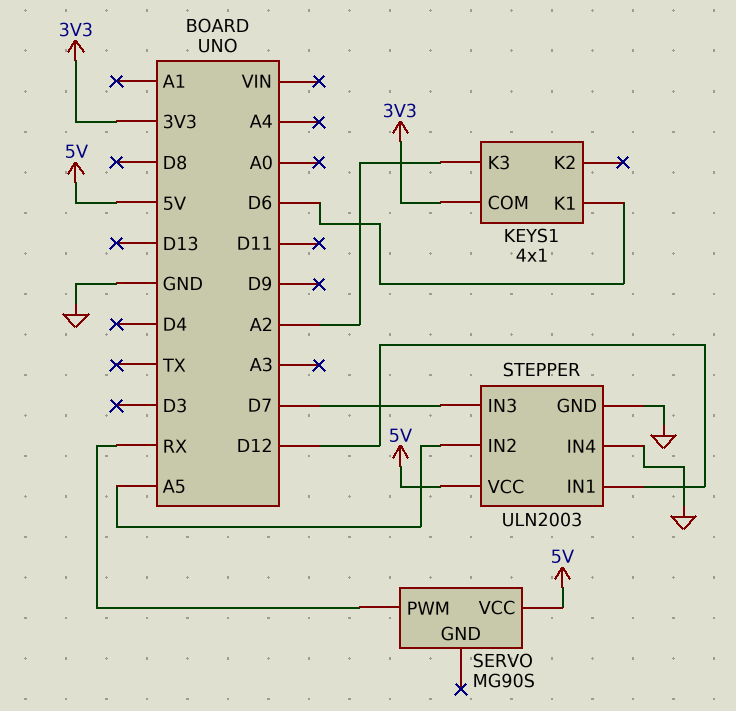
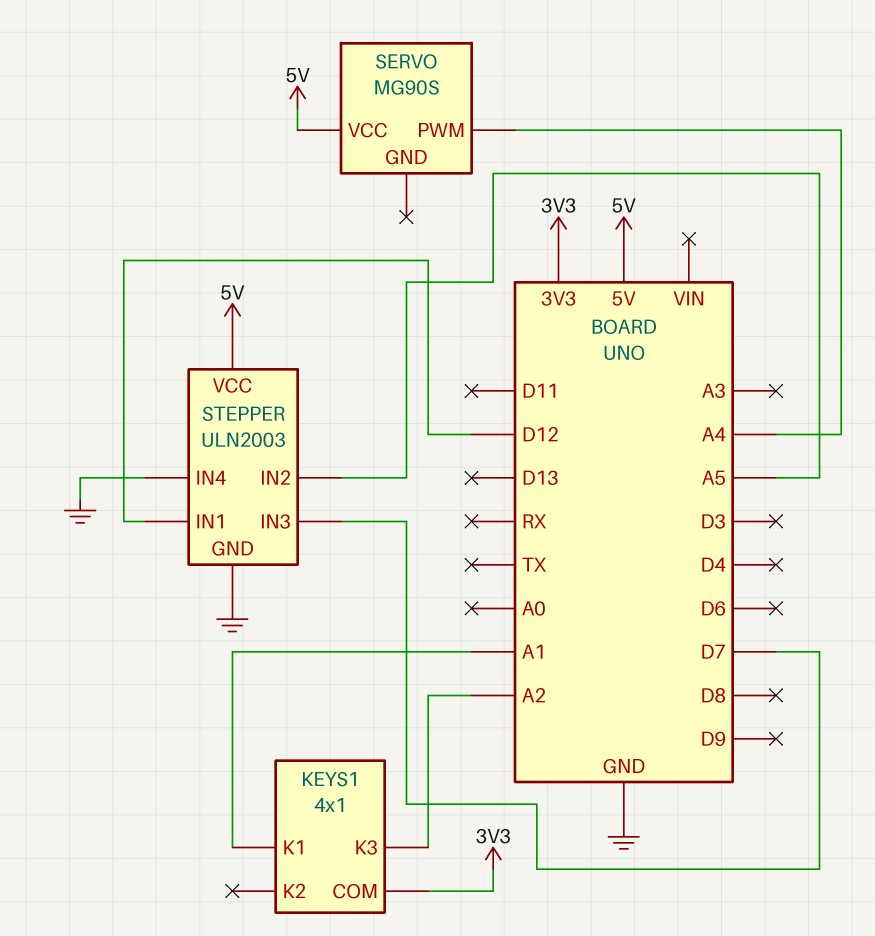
KEYS1 pin K1: D6 -> A1
SERVO pin PWM: RX -> A4

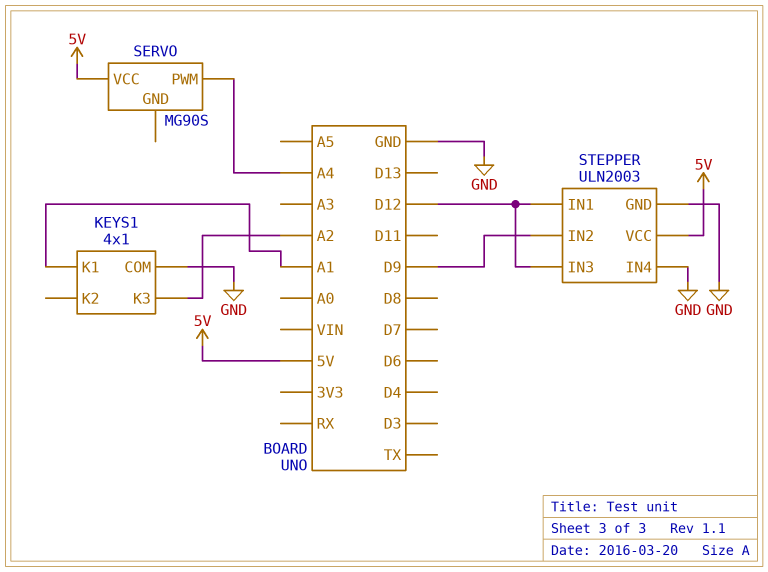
KEYS1 pin COM: 3V3 -> GND
STEPPER pin IN2: A5 -> D9
STEPPER pin IN3: D7 -> D12

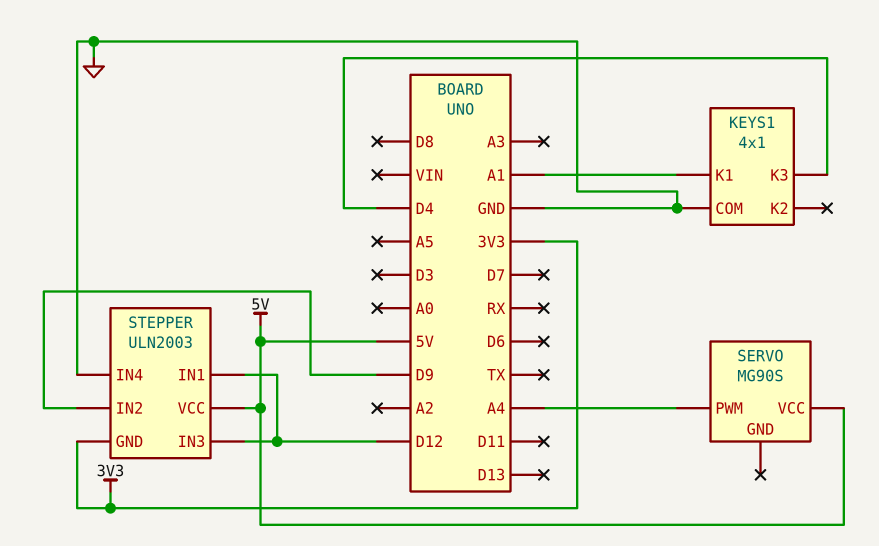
KEYS1 pin K3: A2 -> D4
STEPPER pin GND: GND -> 3V3

